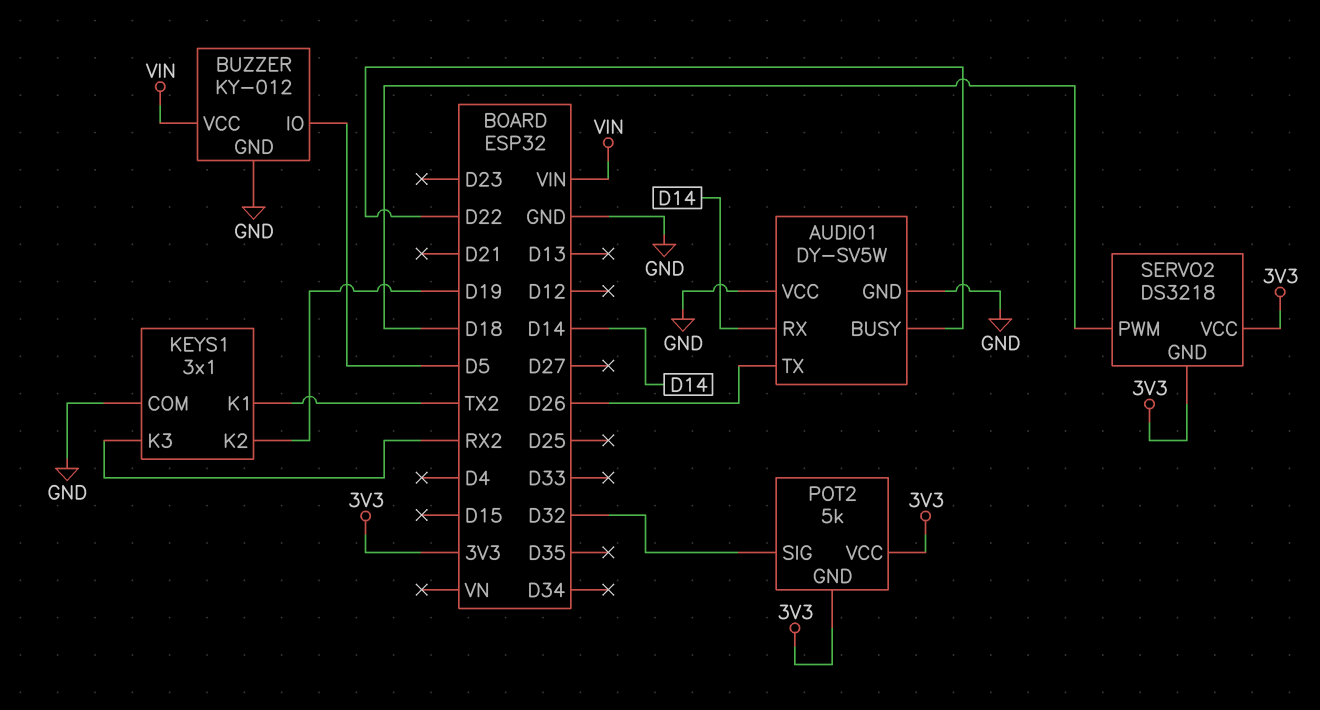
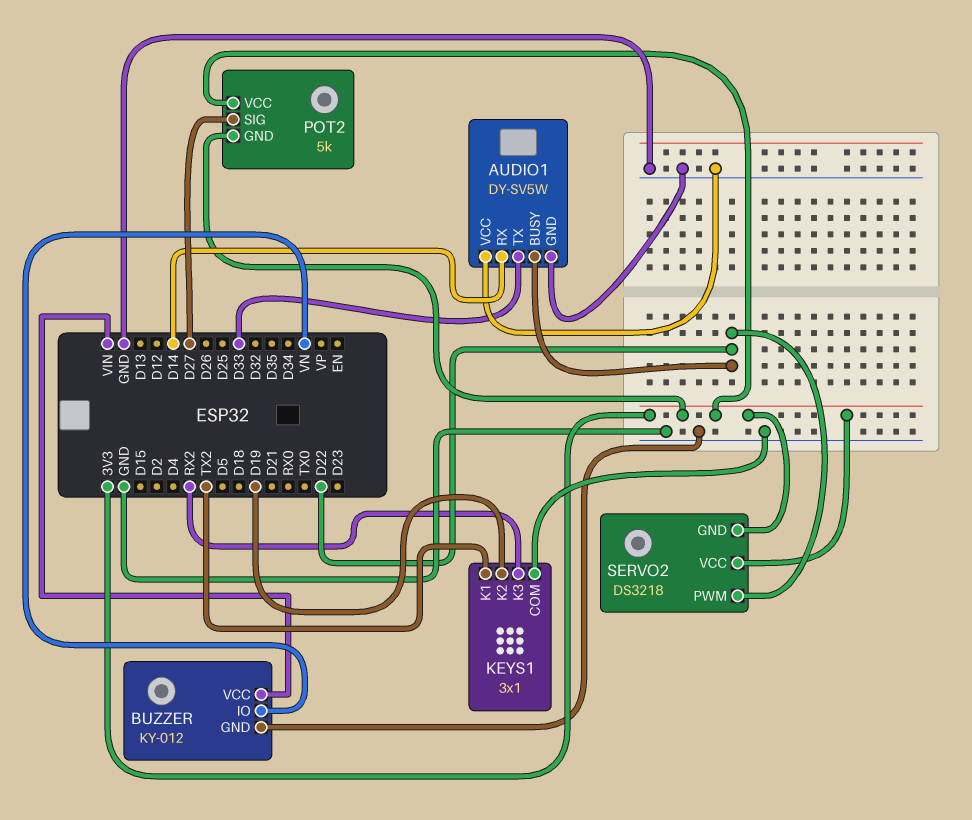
AUDIO1 pin TX: D26 -> D33
BUZZER pin IO: D5 -> VN
POT2 pin SIG: D32 -> D27
SERVO2 pin PWM: D18 -> D22

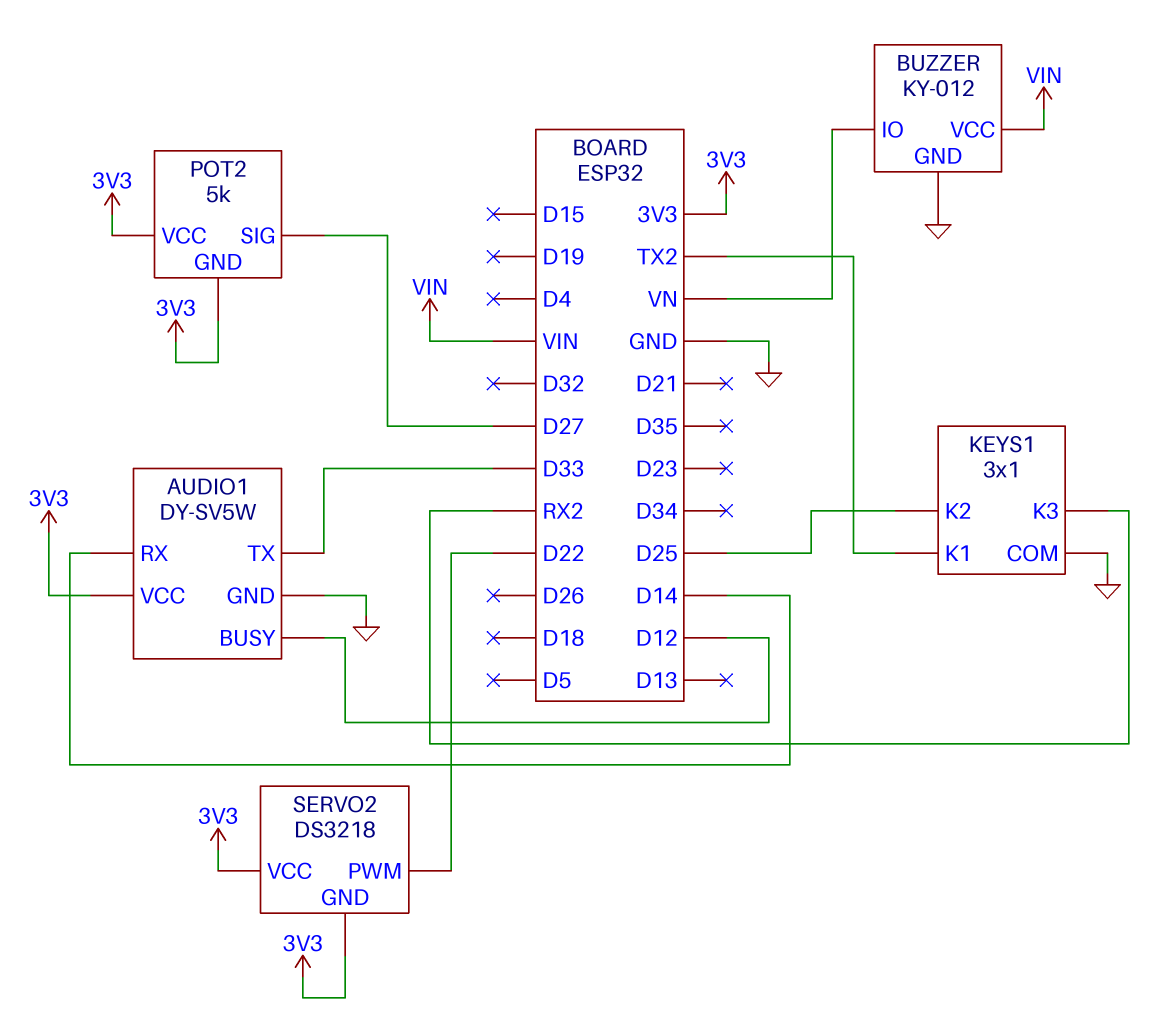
AUDIO1 pin BUSY: D22 -> D12
AUDIO1 pin VCC: GND -> 3V3
KEYS1 pin K2: D19 -> D25

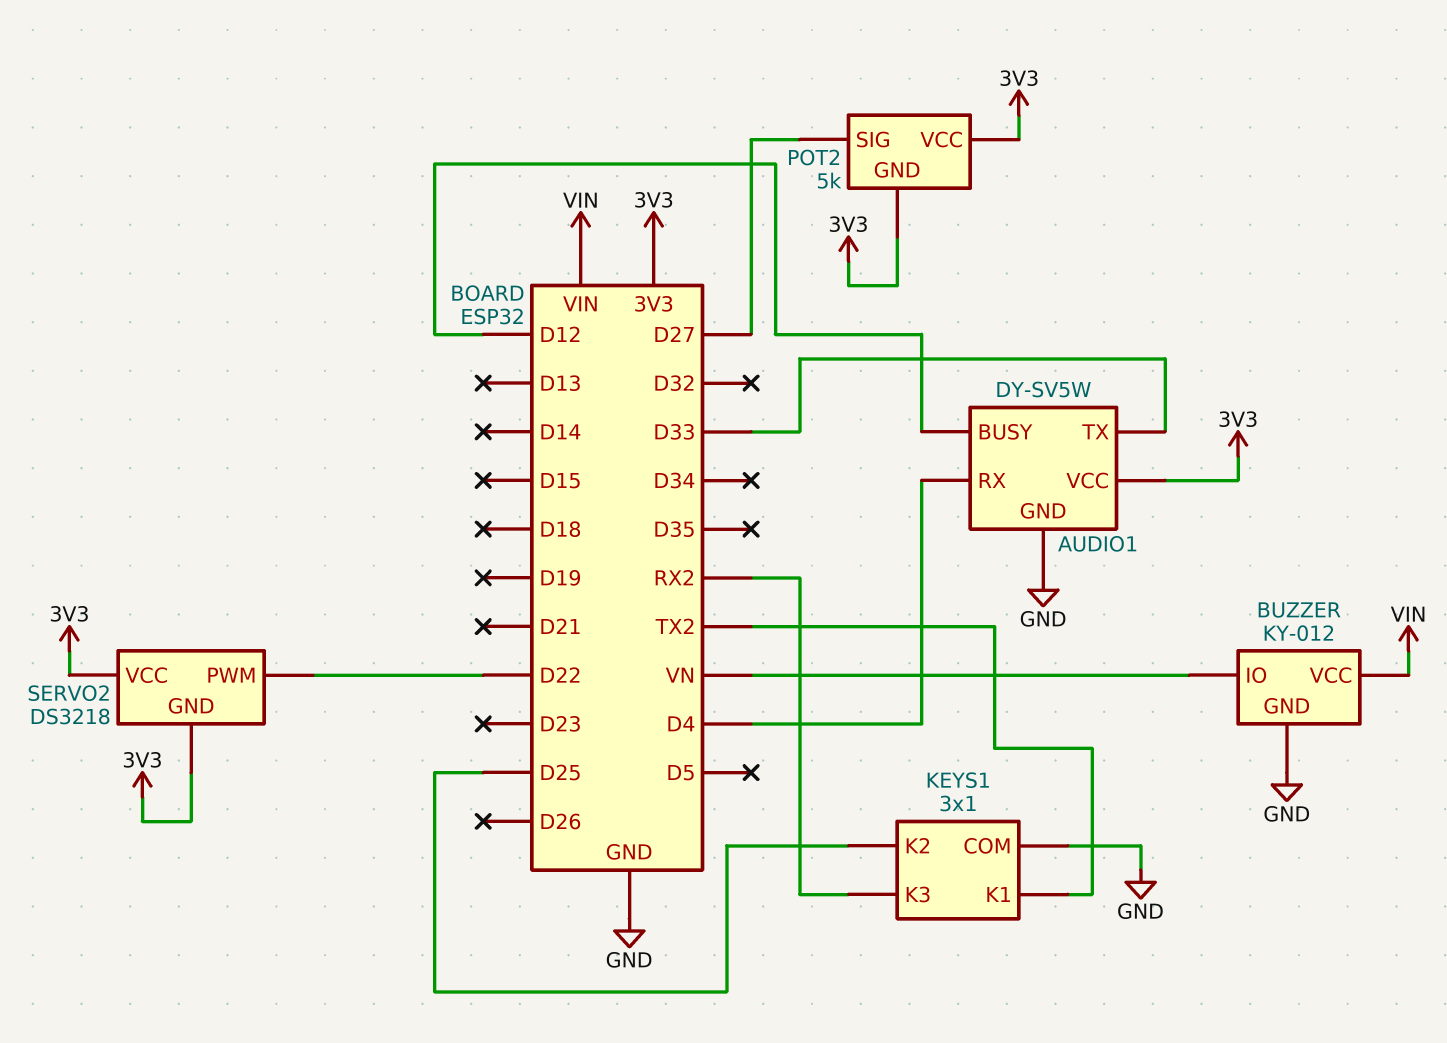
AUDIO1 pin RX: D14 -> D4

